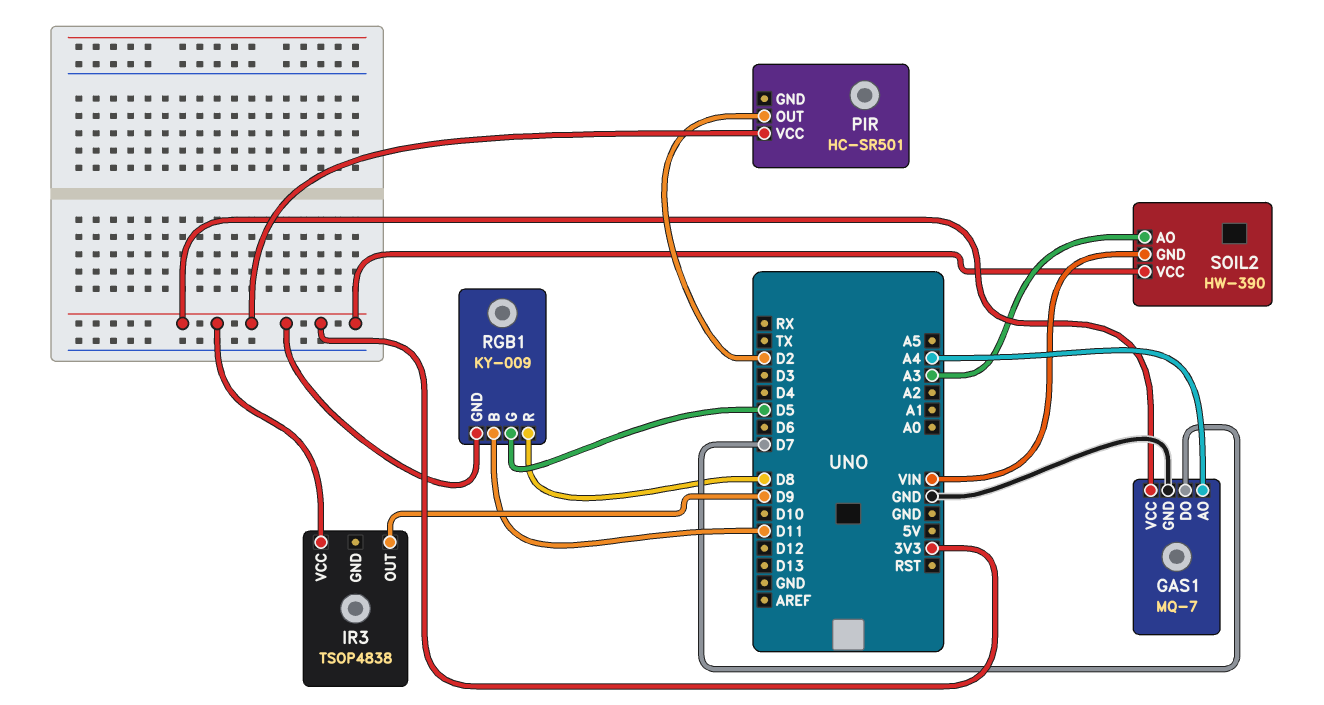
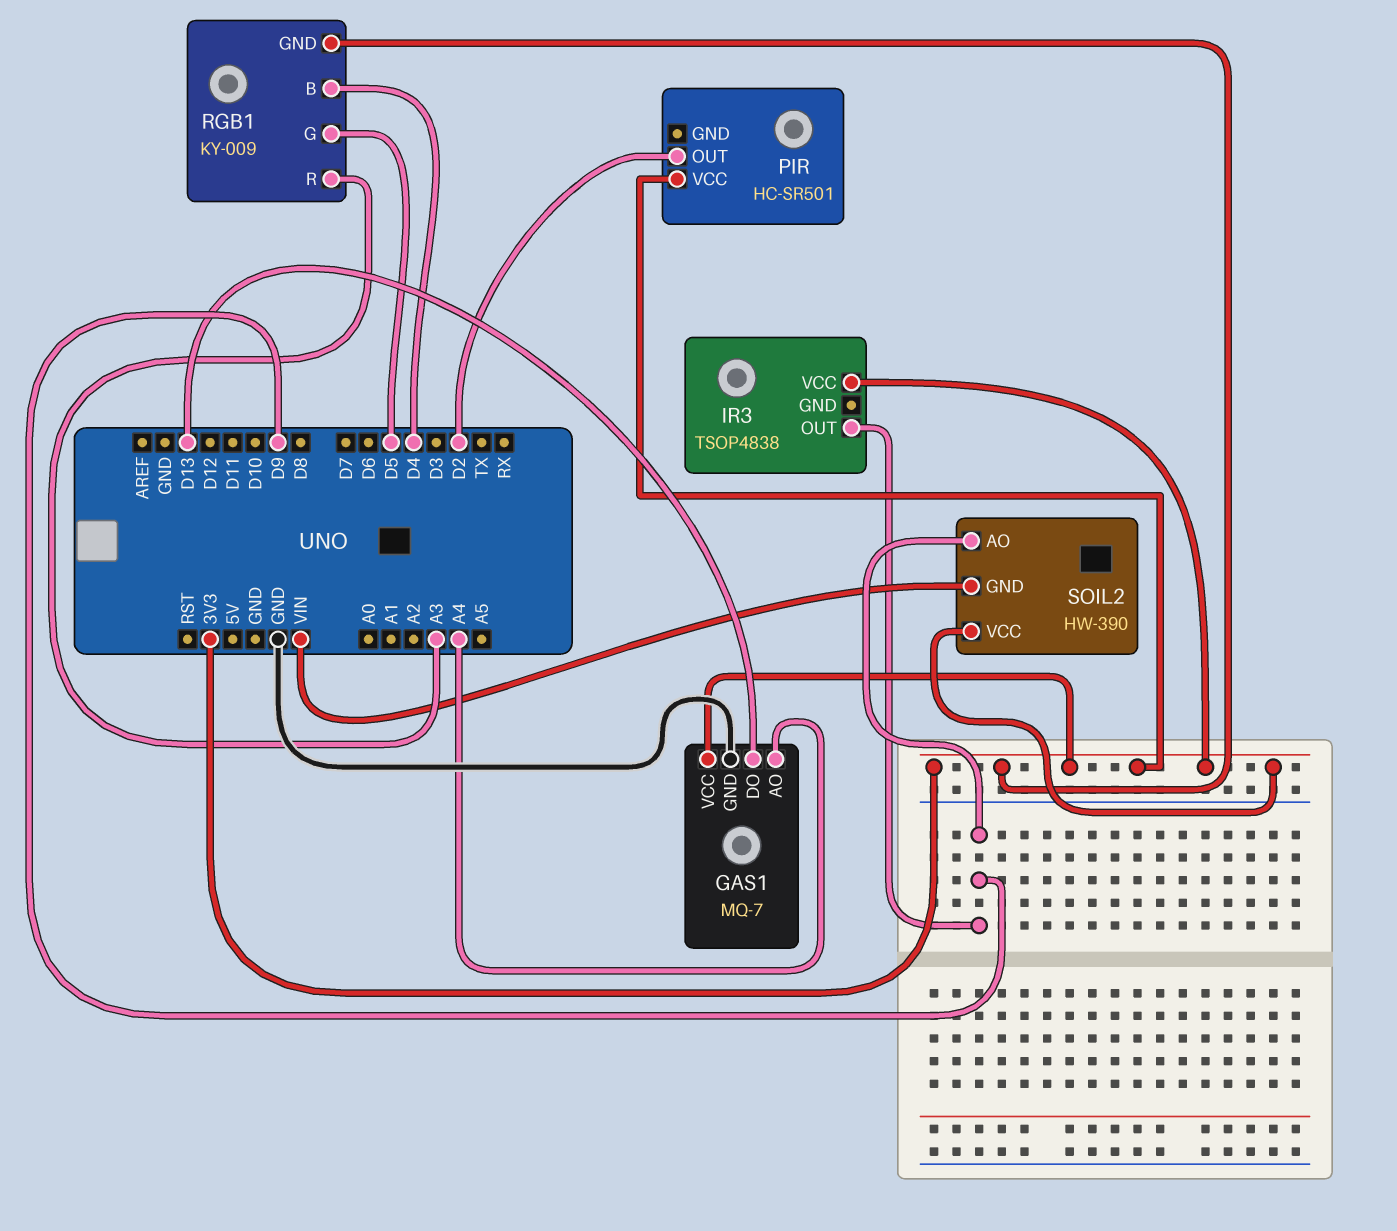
GAS1 pin DO: D7 -> D13
RGB1 pin B: D11 -> D4
RGB1 pin R: D8 -> A3
SOIL2 pin AO: A3 -> D9

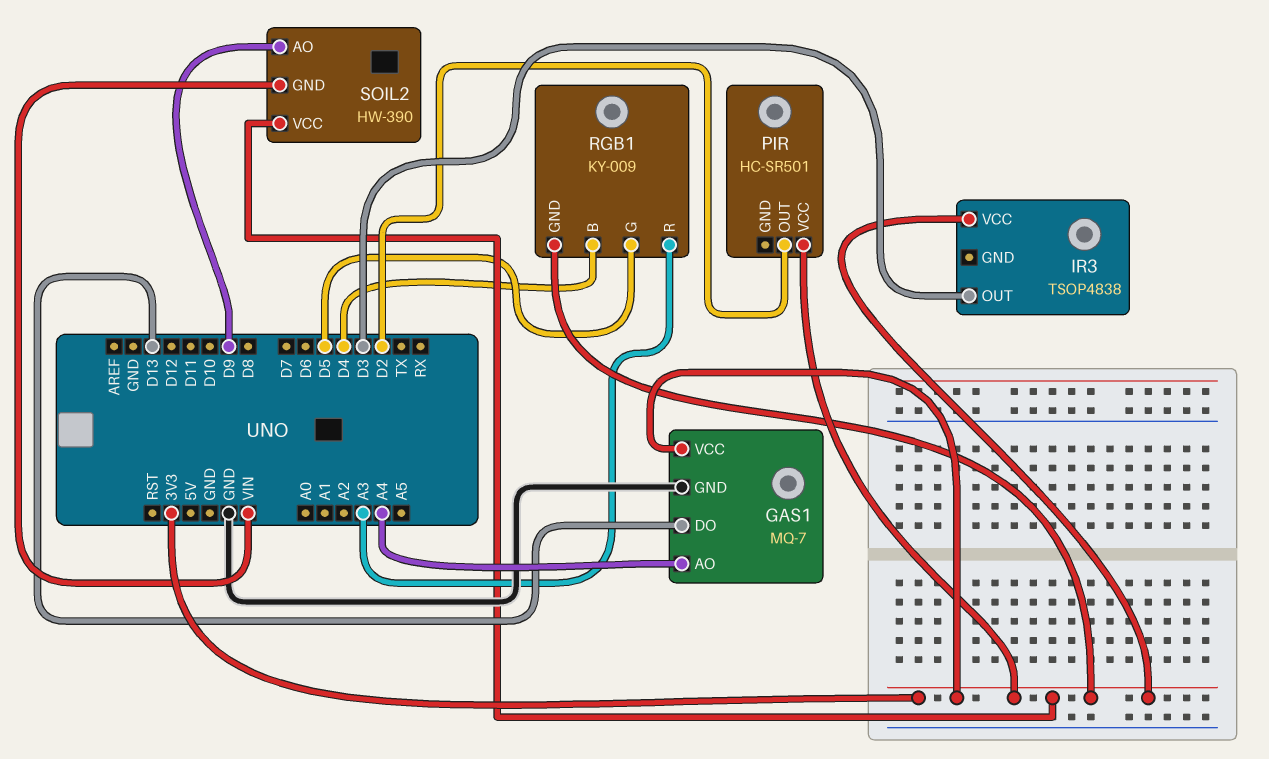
IR3 pin OUT: D9 -> D3

